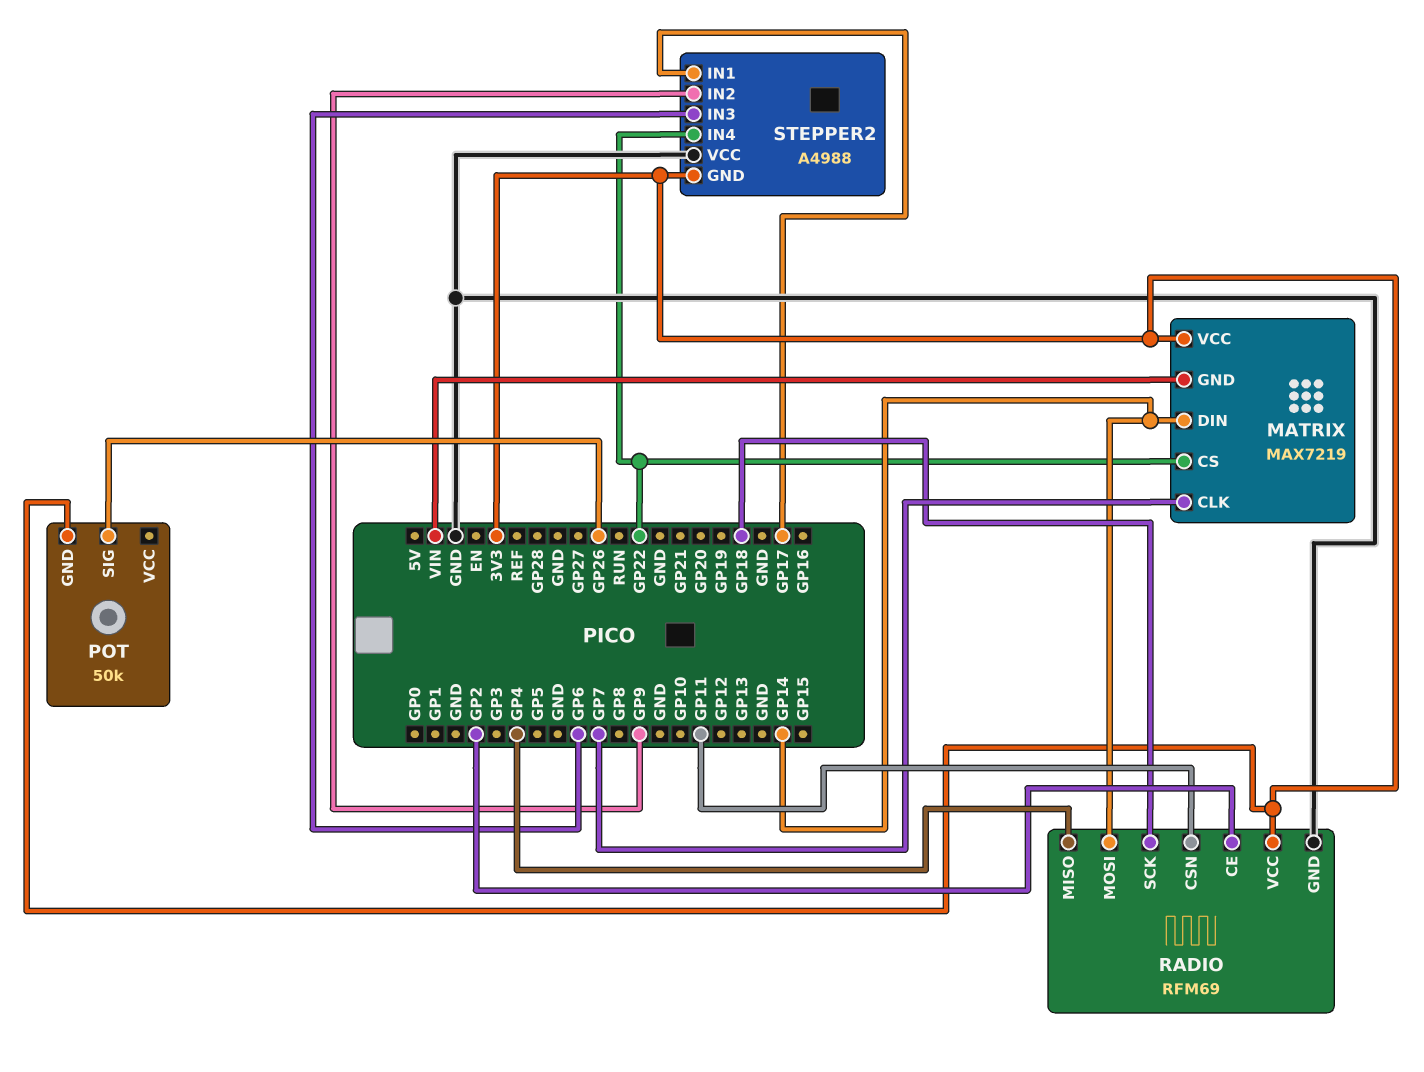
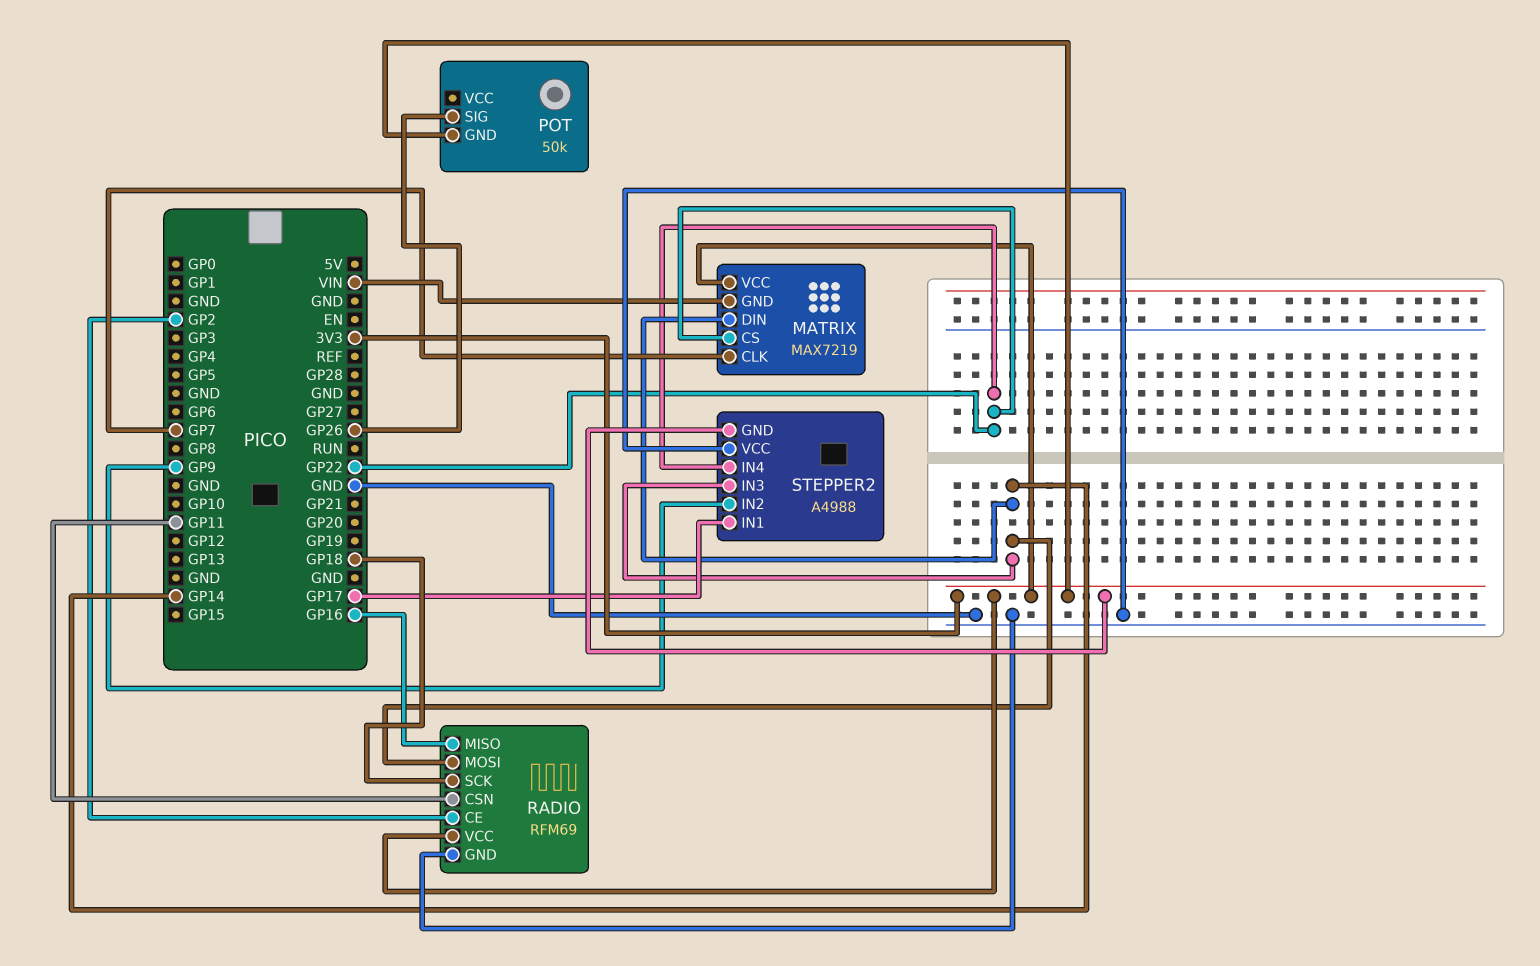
RADIO pin MISO: GP4 -> GP16
STEPPER2 pin IN3: GP6 -> GP14

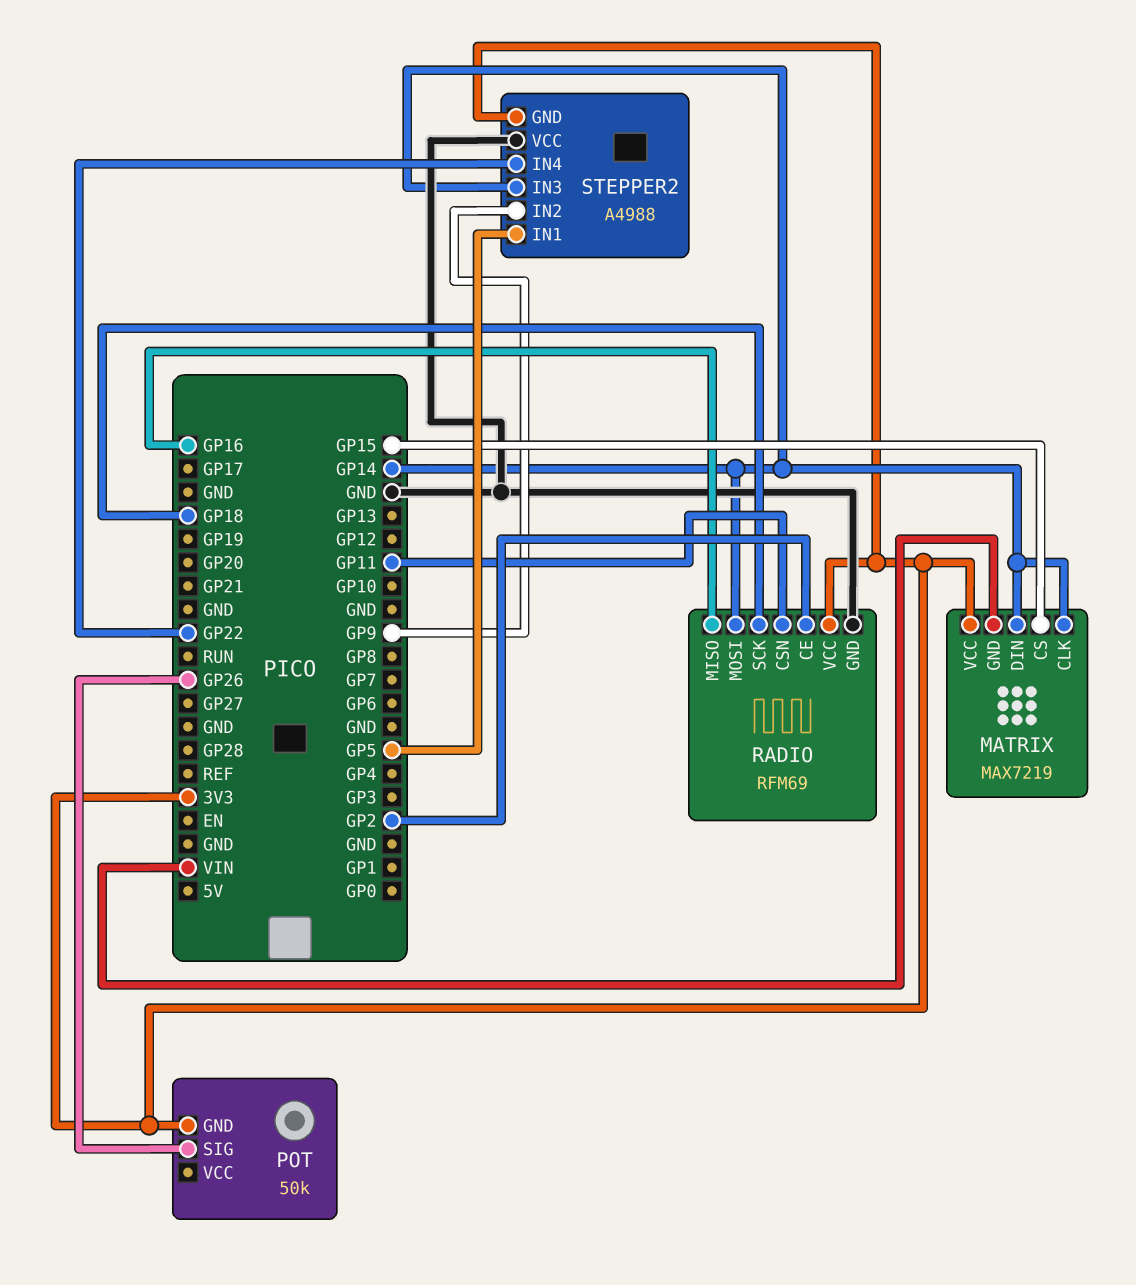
MATRIX pin CLK: GP7 -> GP14
MATRIX pin CS: GP22 -> GP15
STEPPER2 pin IN1: GP17 -> GP5

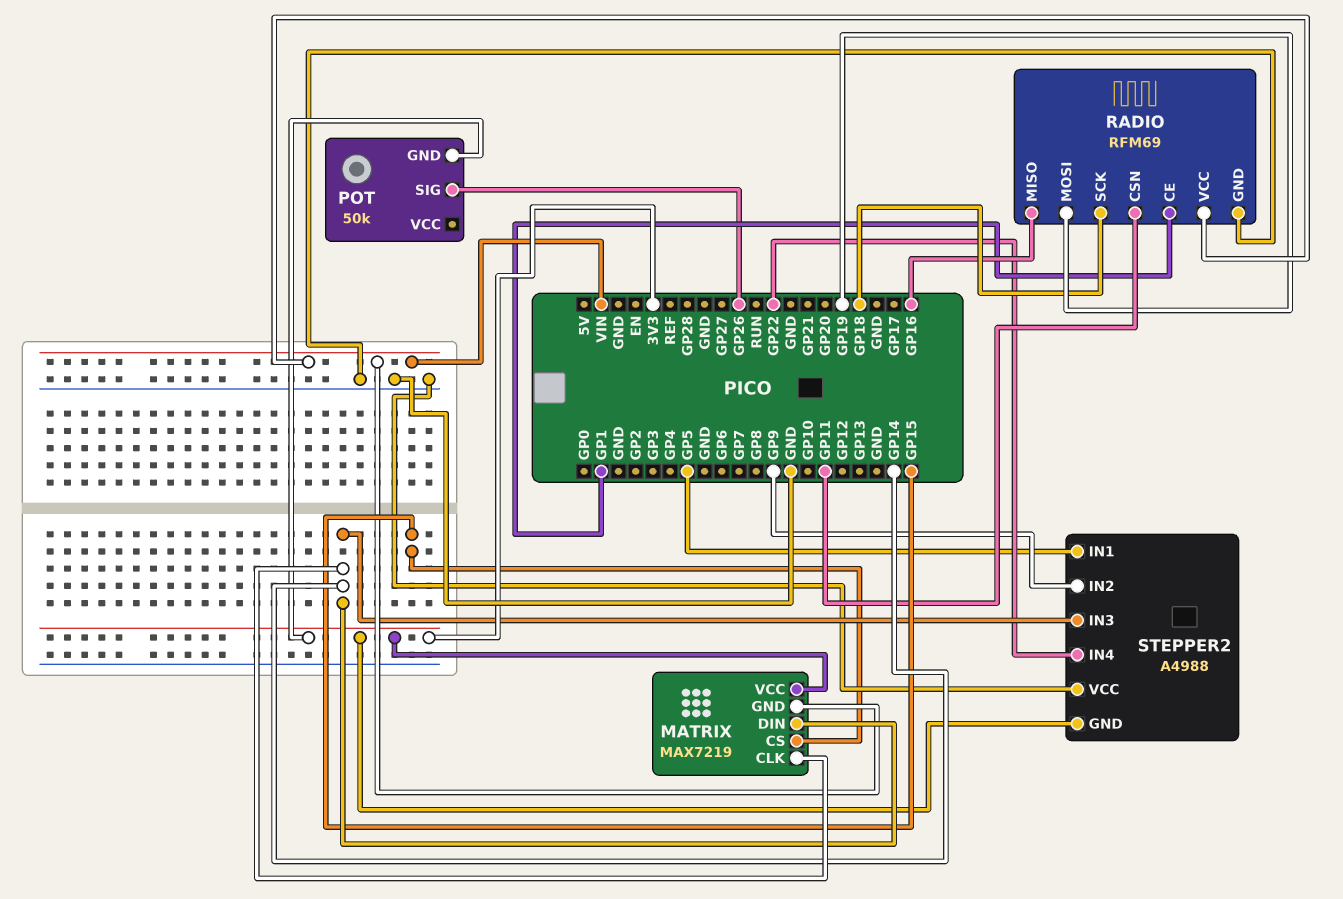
RADIO pin CE: GP2 -> GP1
RADIO pin MOSI: GP14 -> GP19
RADIO pin VCC: 3V3 -> VIN

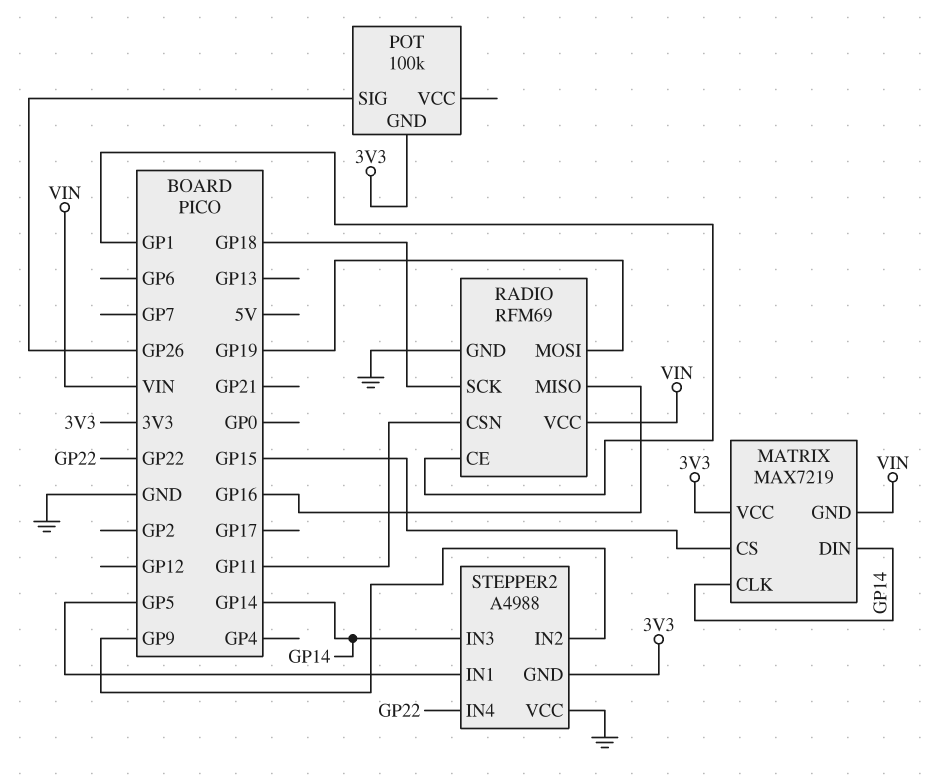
POT: 50k -> 100k

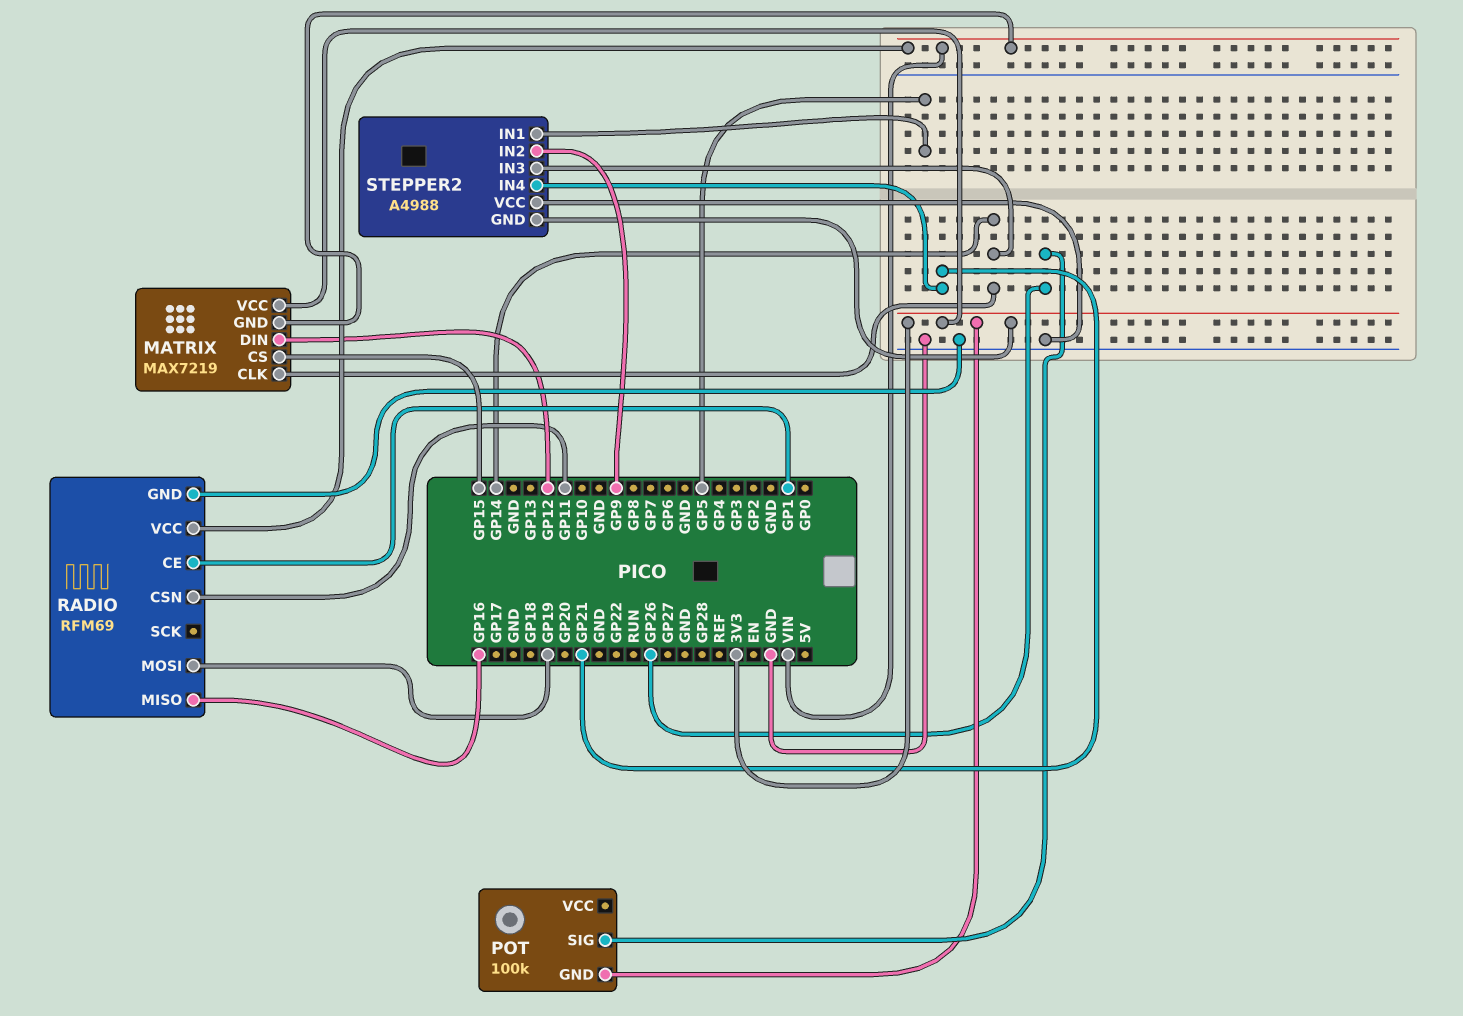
MATRIX pin DIN: GP14 -> GP12
RADIO pin SCK: GP18 -> none
STEPPER2 pin IN4: GP22 -> GP21

